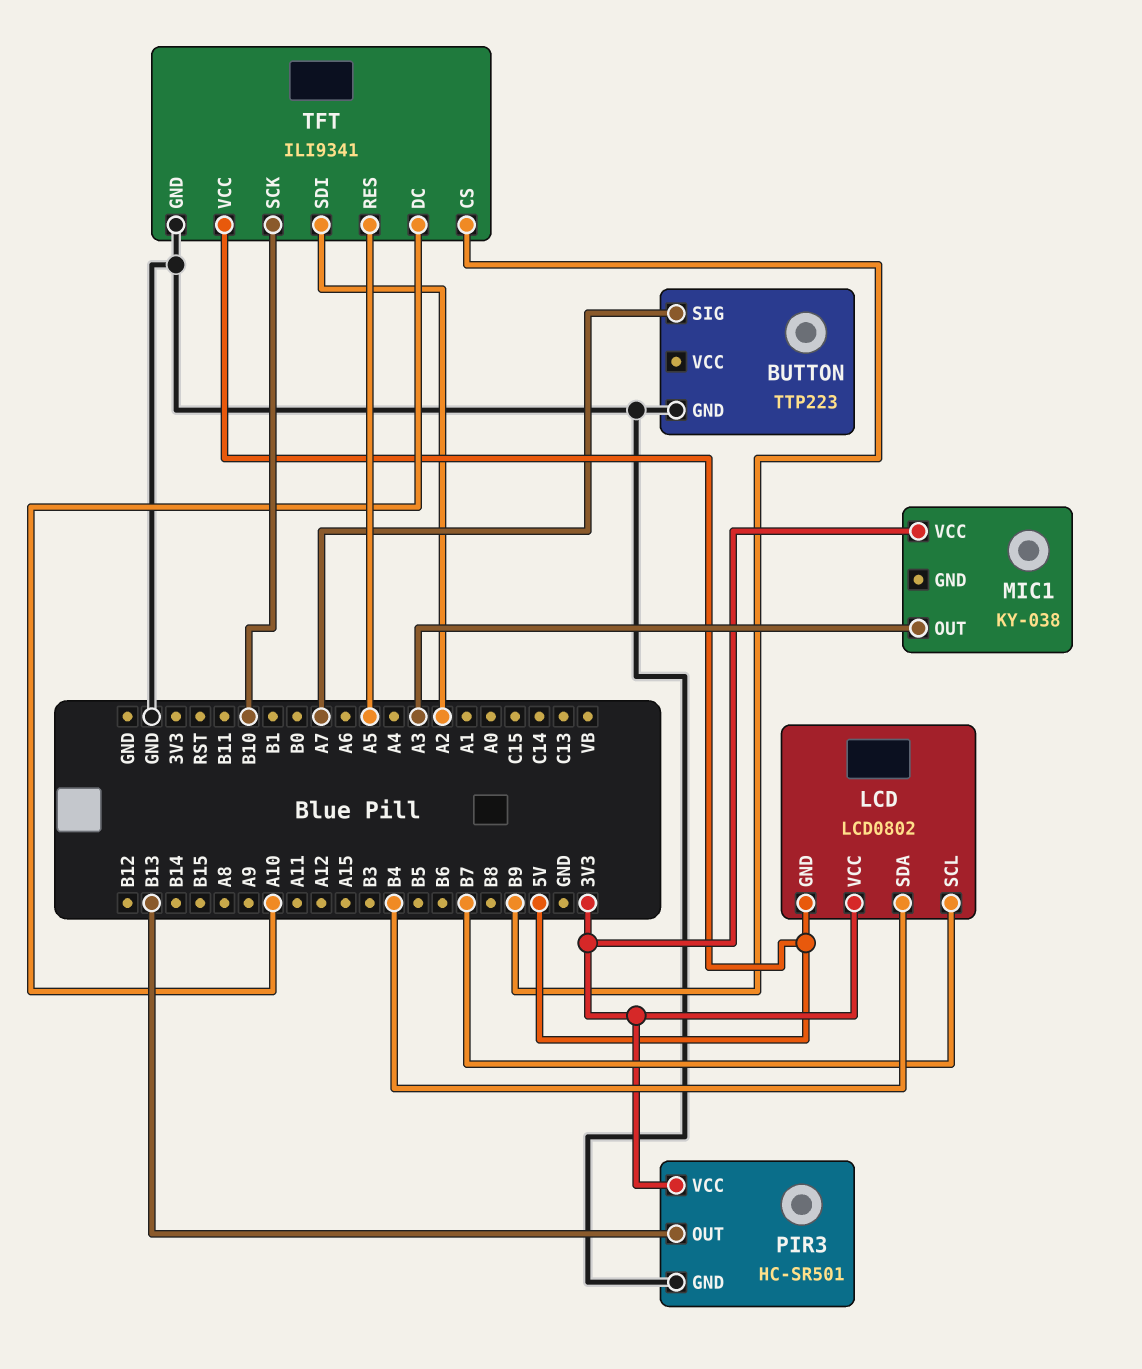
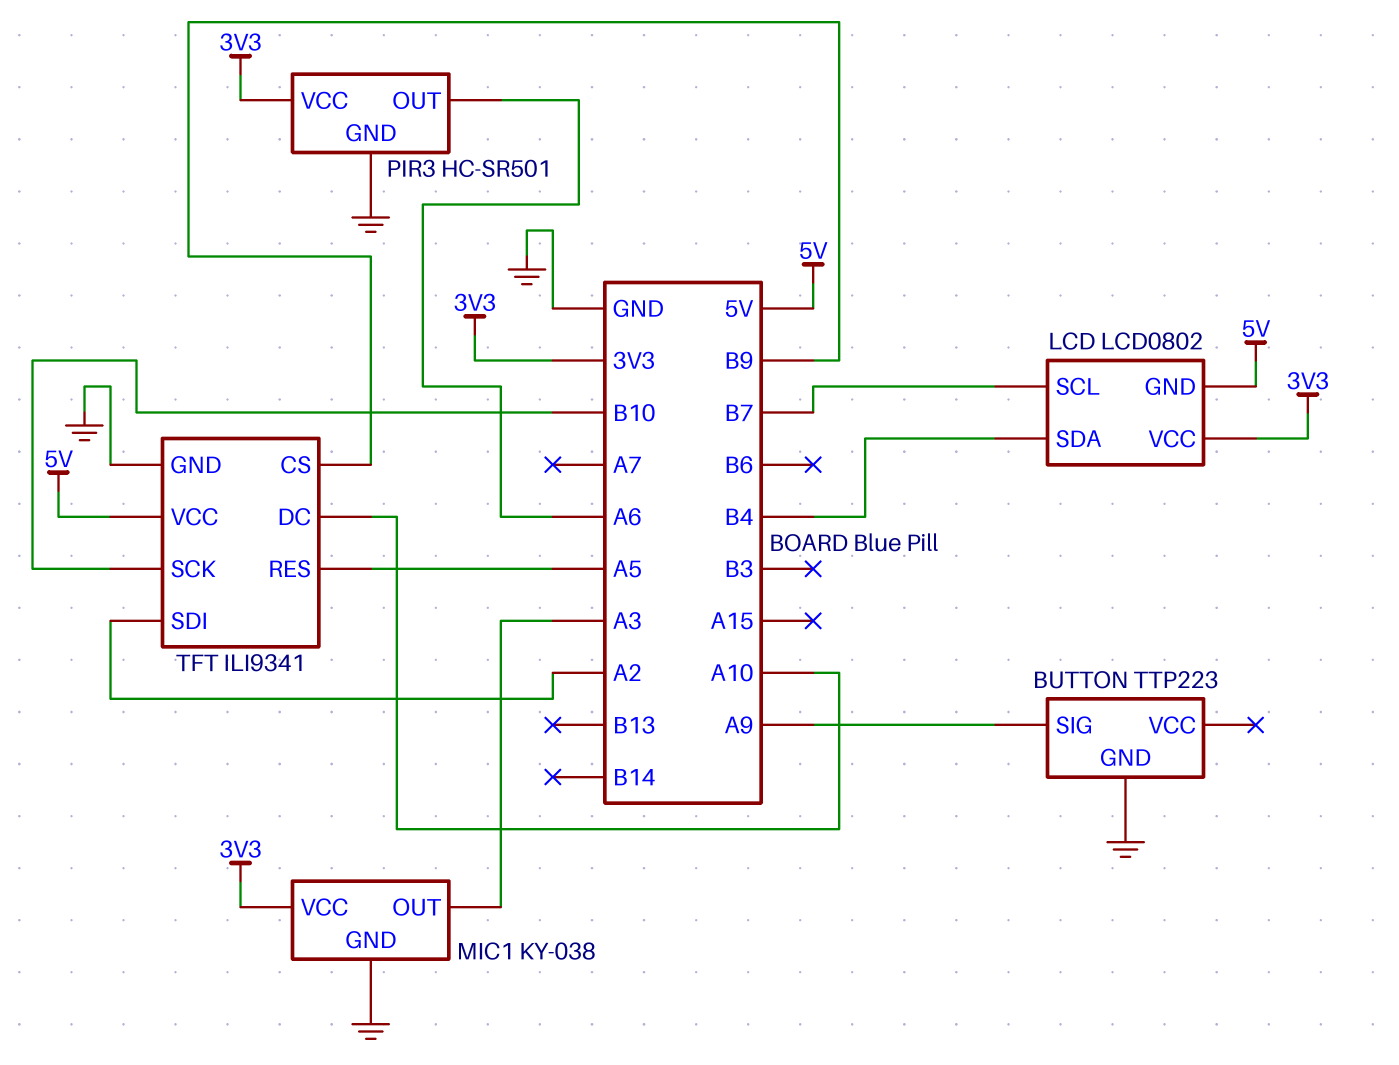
BUTTON pin SIG: A7 -> A9
MIC1 pin GND: none -> GND
PIR3 pin OUT: B13 -> A6

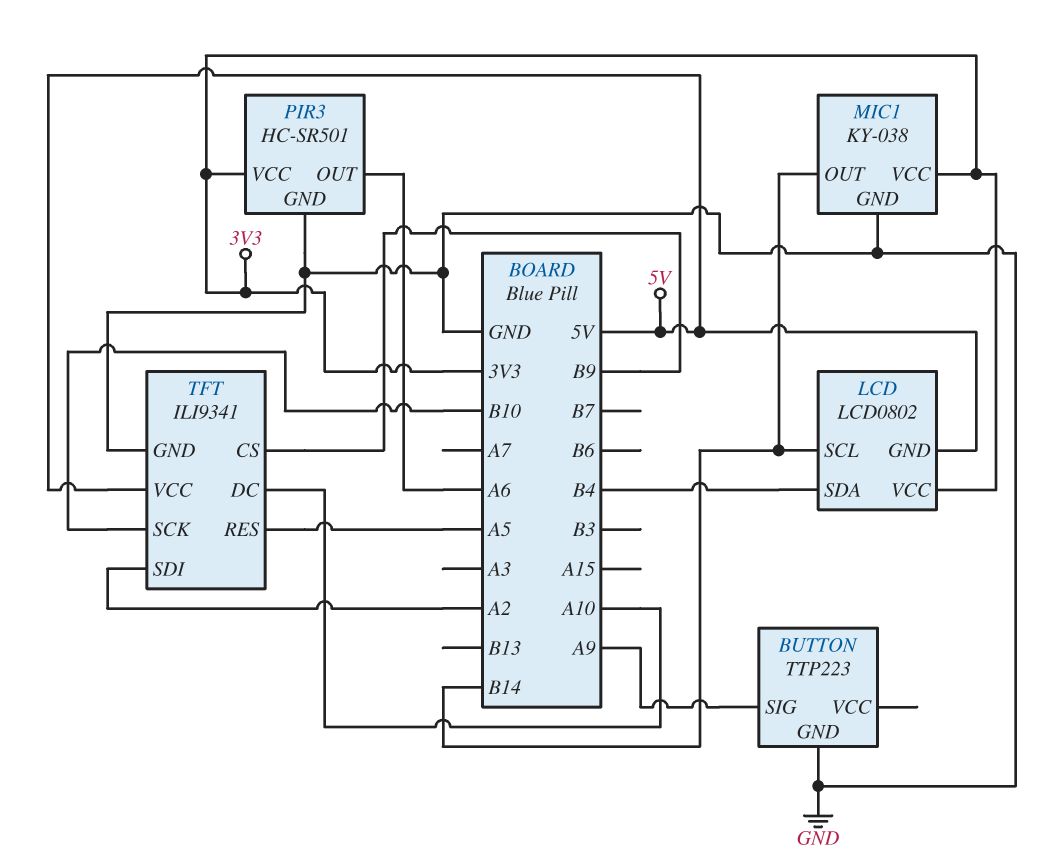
LCD pin SCL: B7 -> B14
MIC1 pin OUT: A3 -> B14

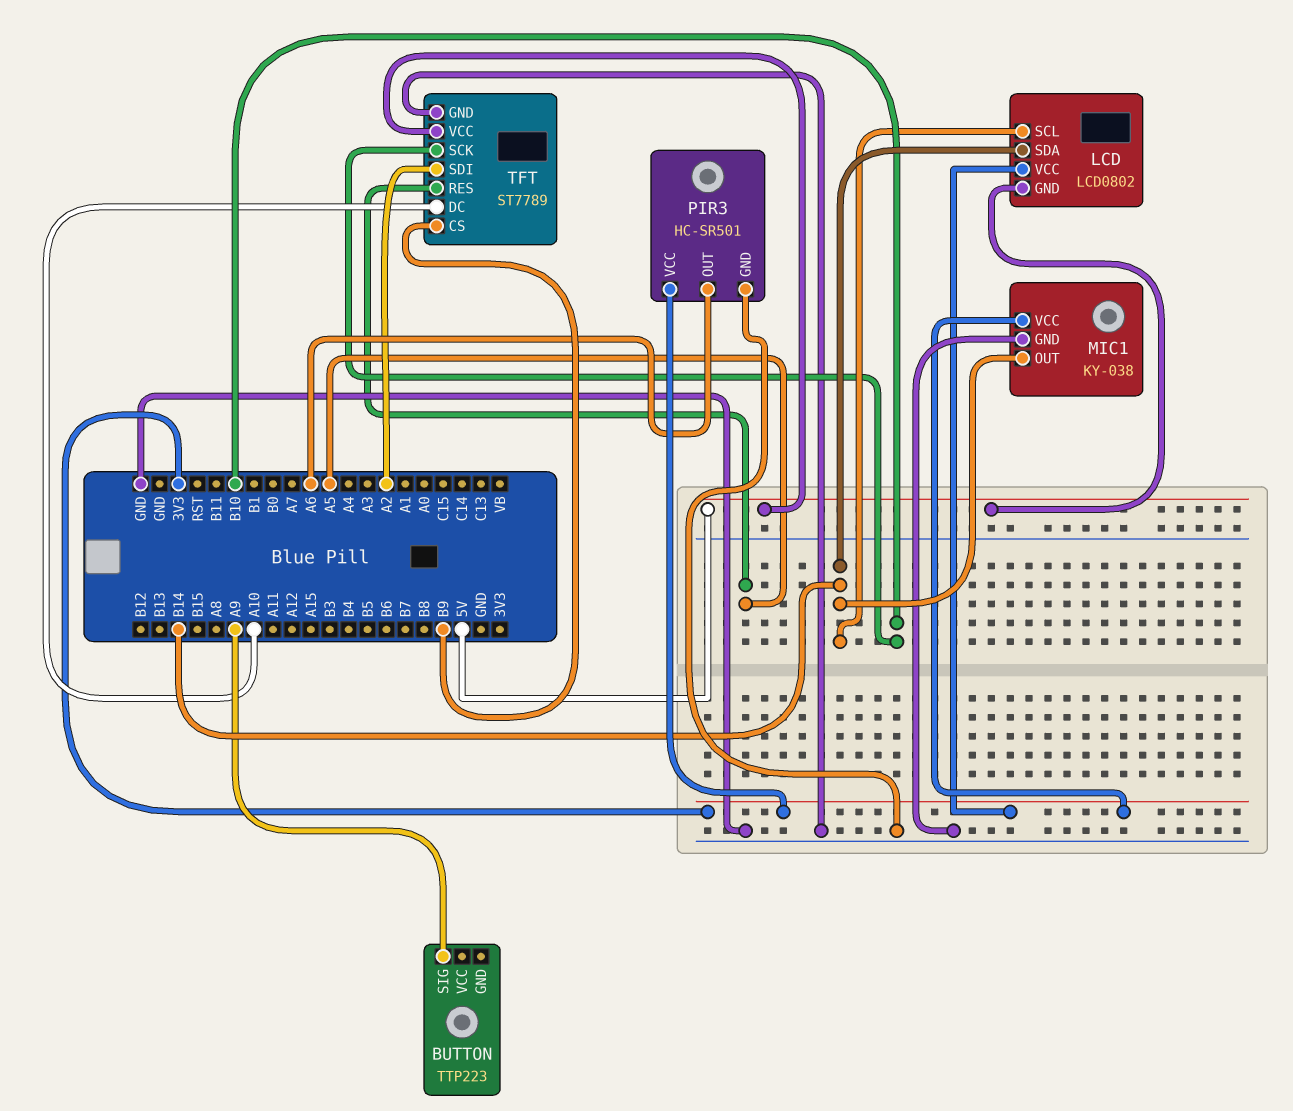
BUTTON pin GND: GND -> none
LCD pin SDA: B4 -> B14
TFT: ILI9341 -> ST7789

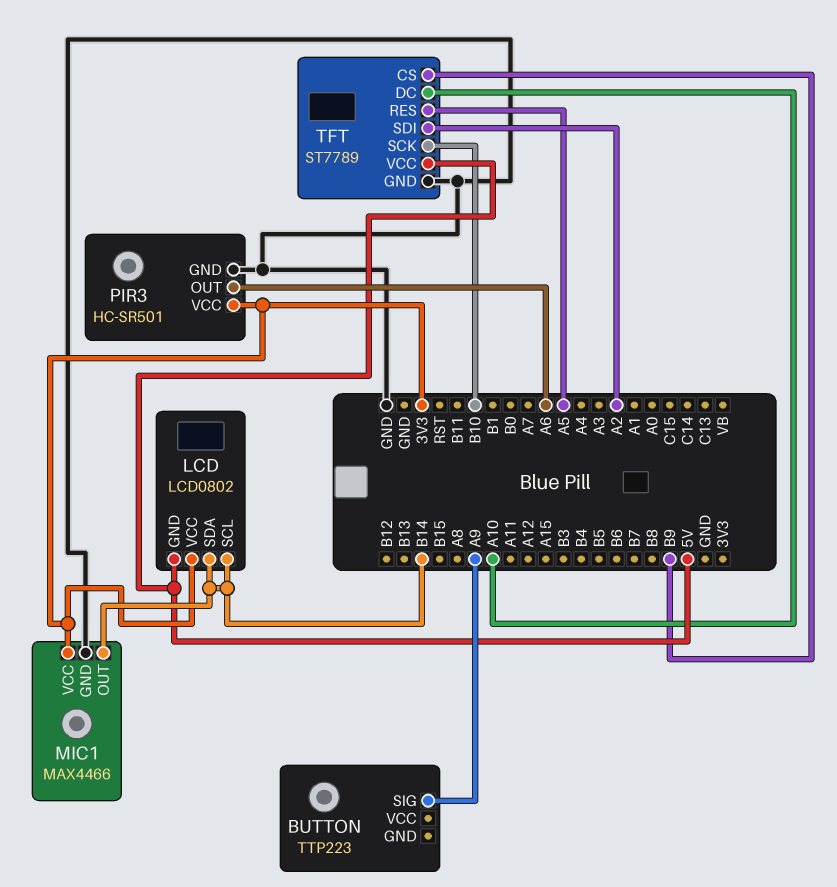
MIC1: KY-038 -> MAX4466

